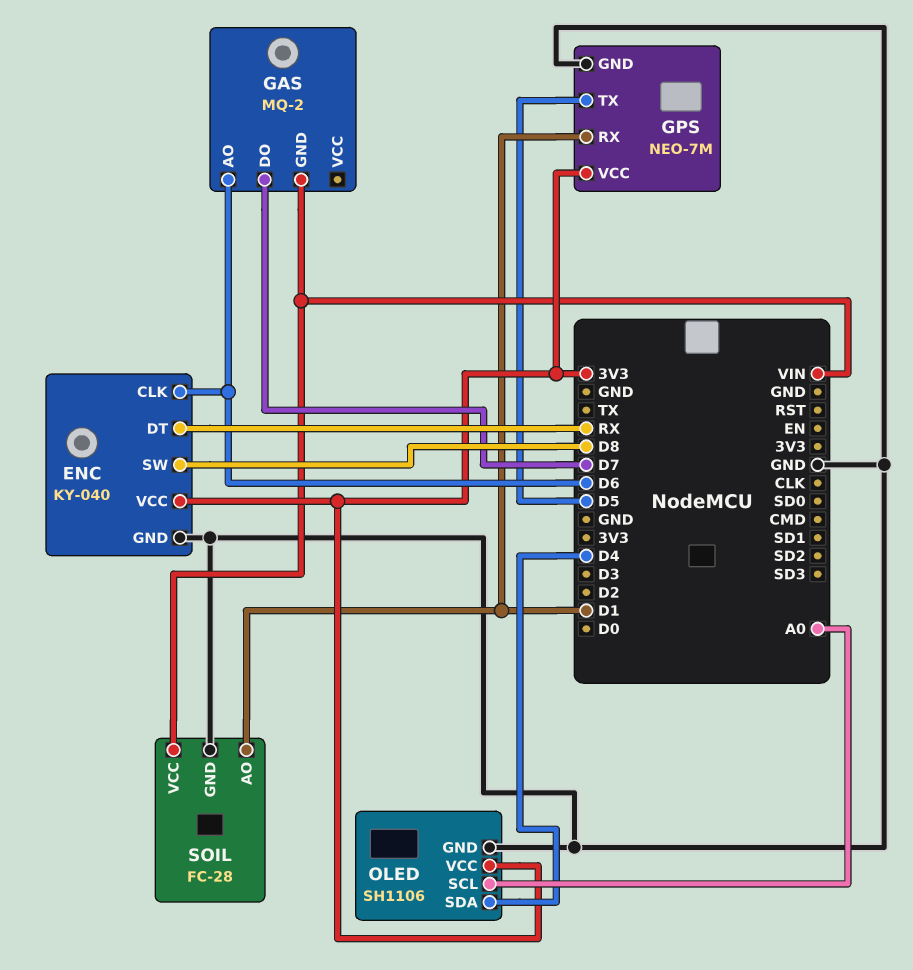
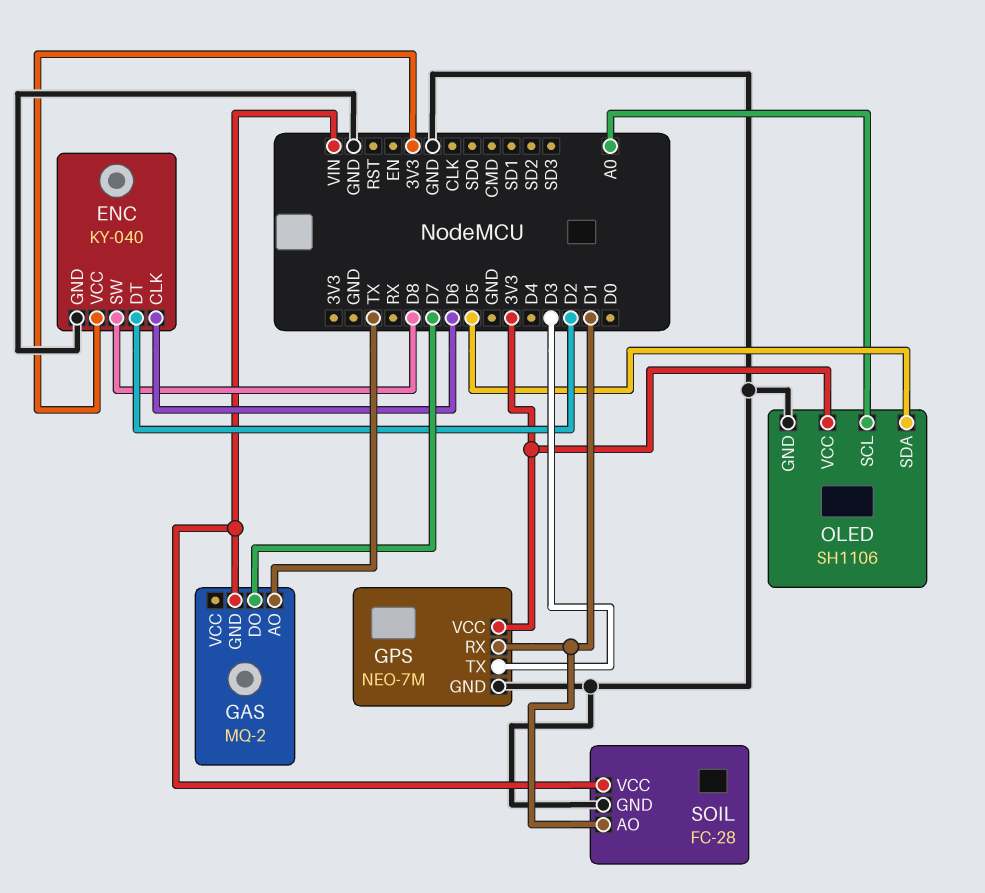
ENC pin DT: RX -> D2
GAS pin AO: D6 -> TX
GPS pin TX: D5 -> D3
OLED pin SDA: D4 -> D5

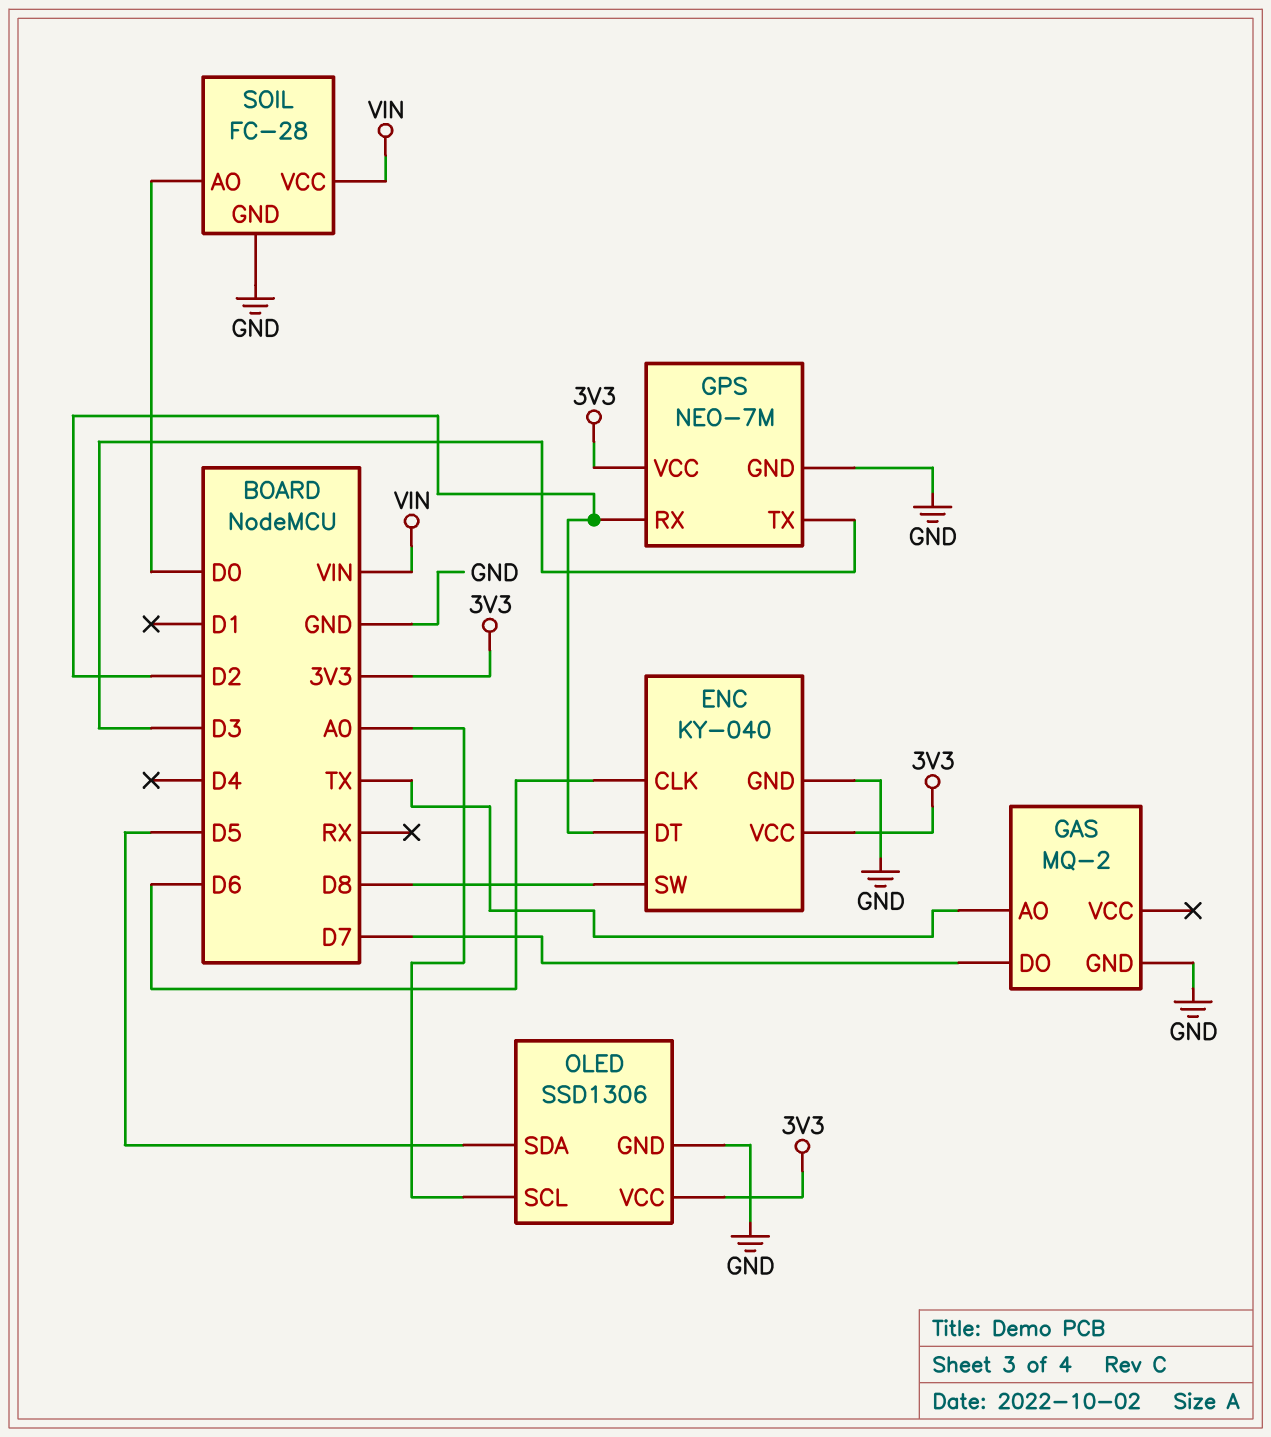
GAS pin GND: VIN -> GND
GPS pin RX: D1 -> D2
OLED: SH1106 -> SSD1306
SOIL pin AO: D1 -> D0

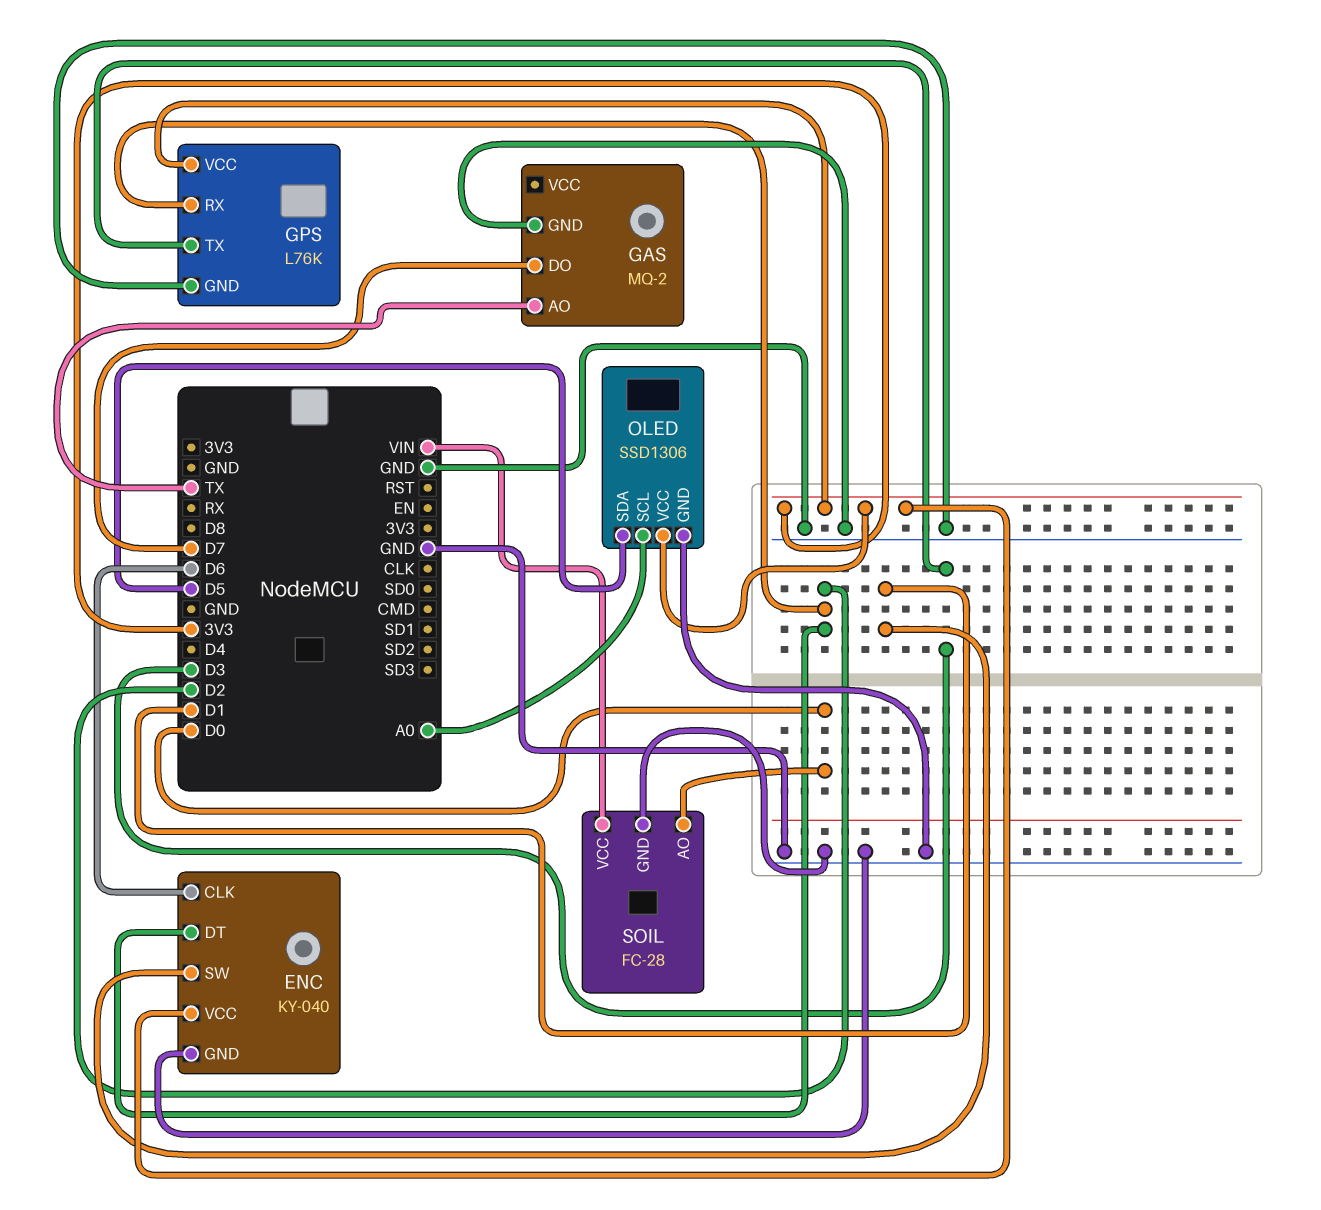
ENC pin SW: D8 -> D1
GPS: NEO-7M -> L76K

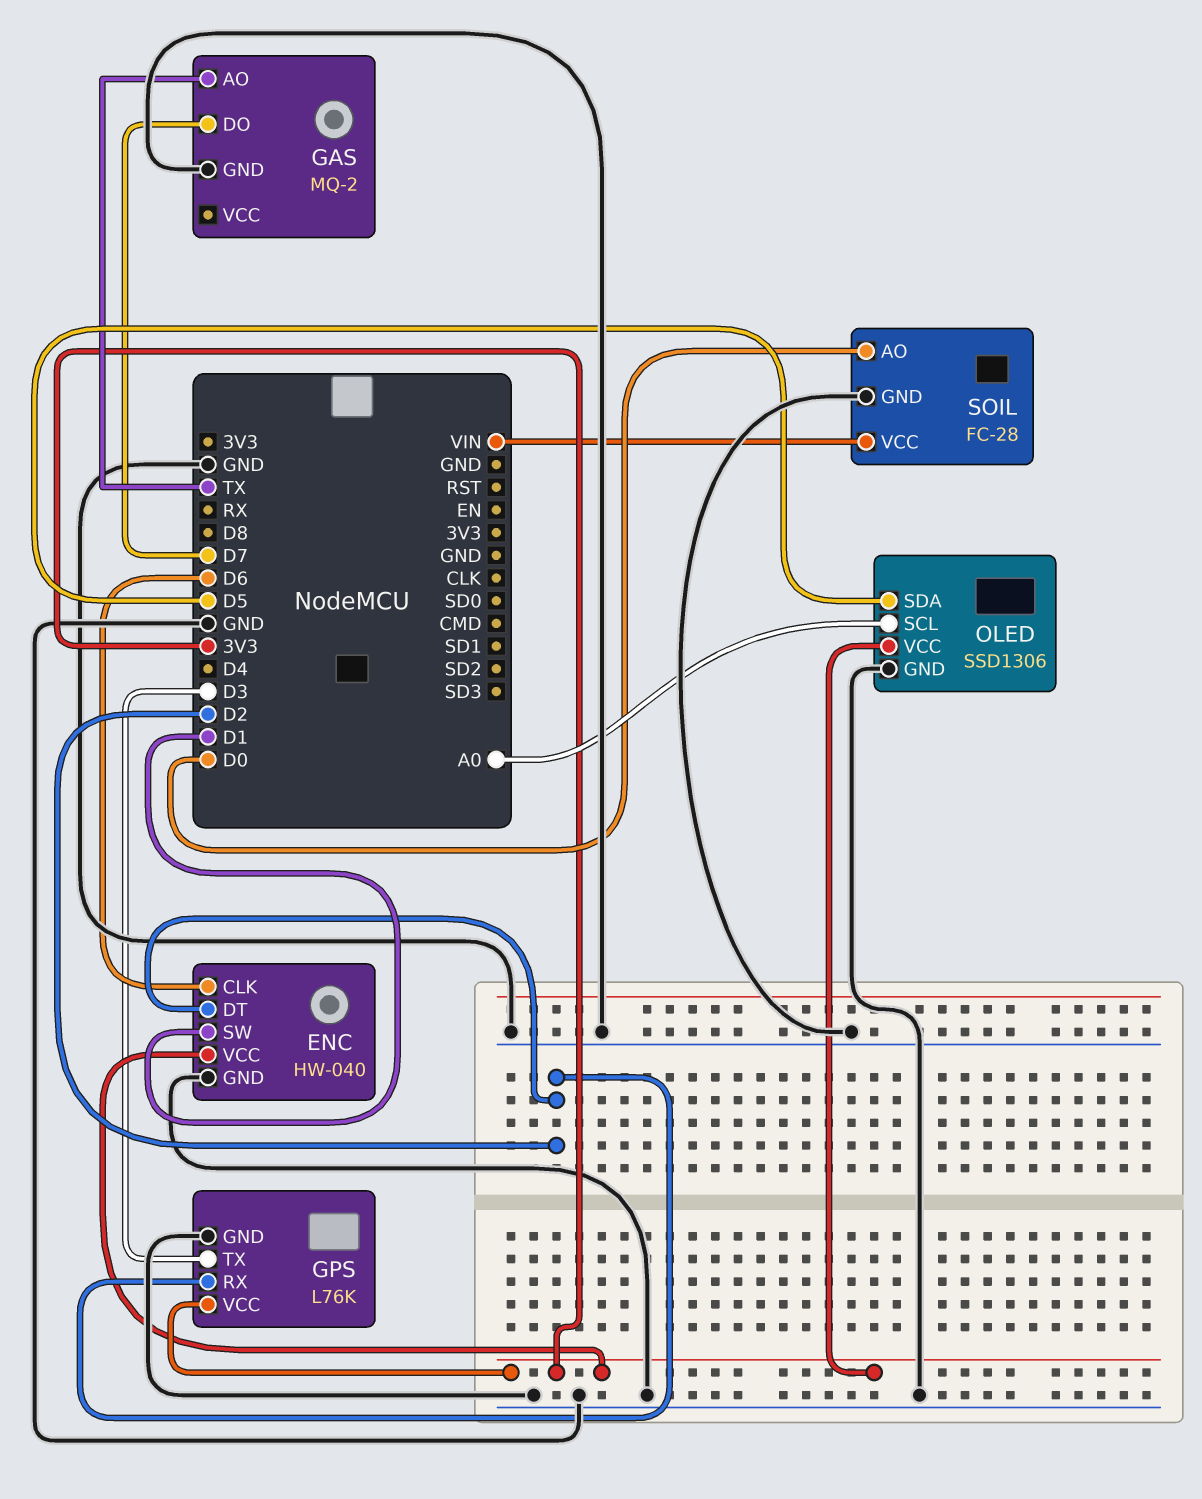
ENC: KY-040 -> HW-040

